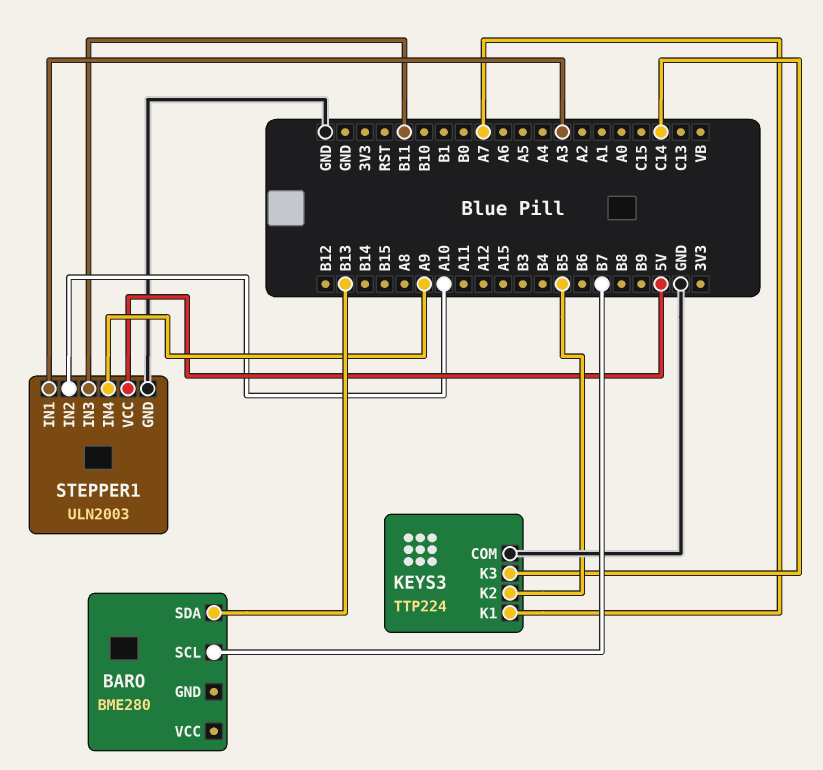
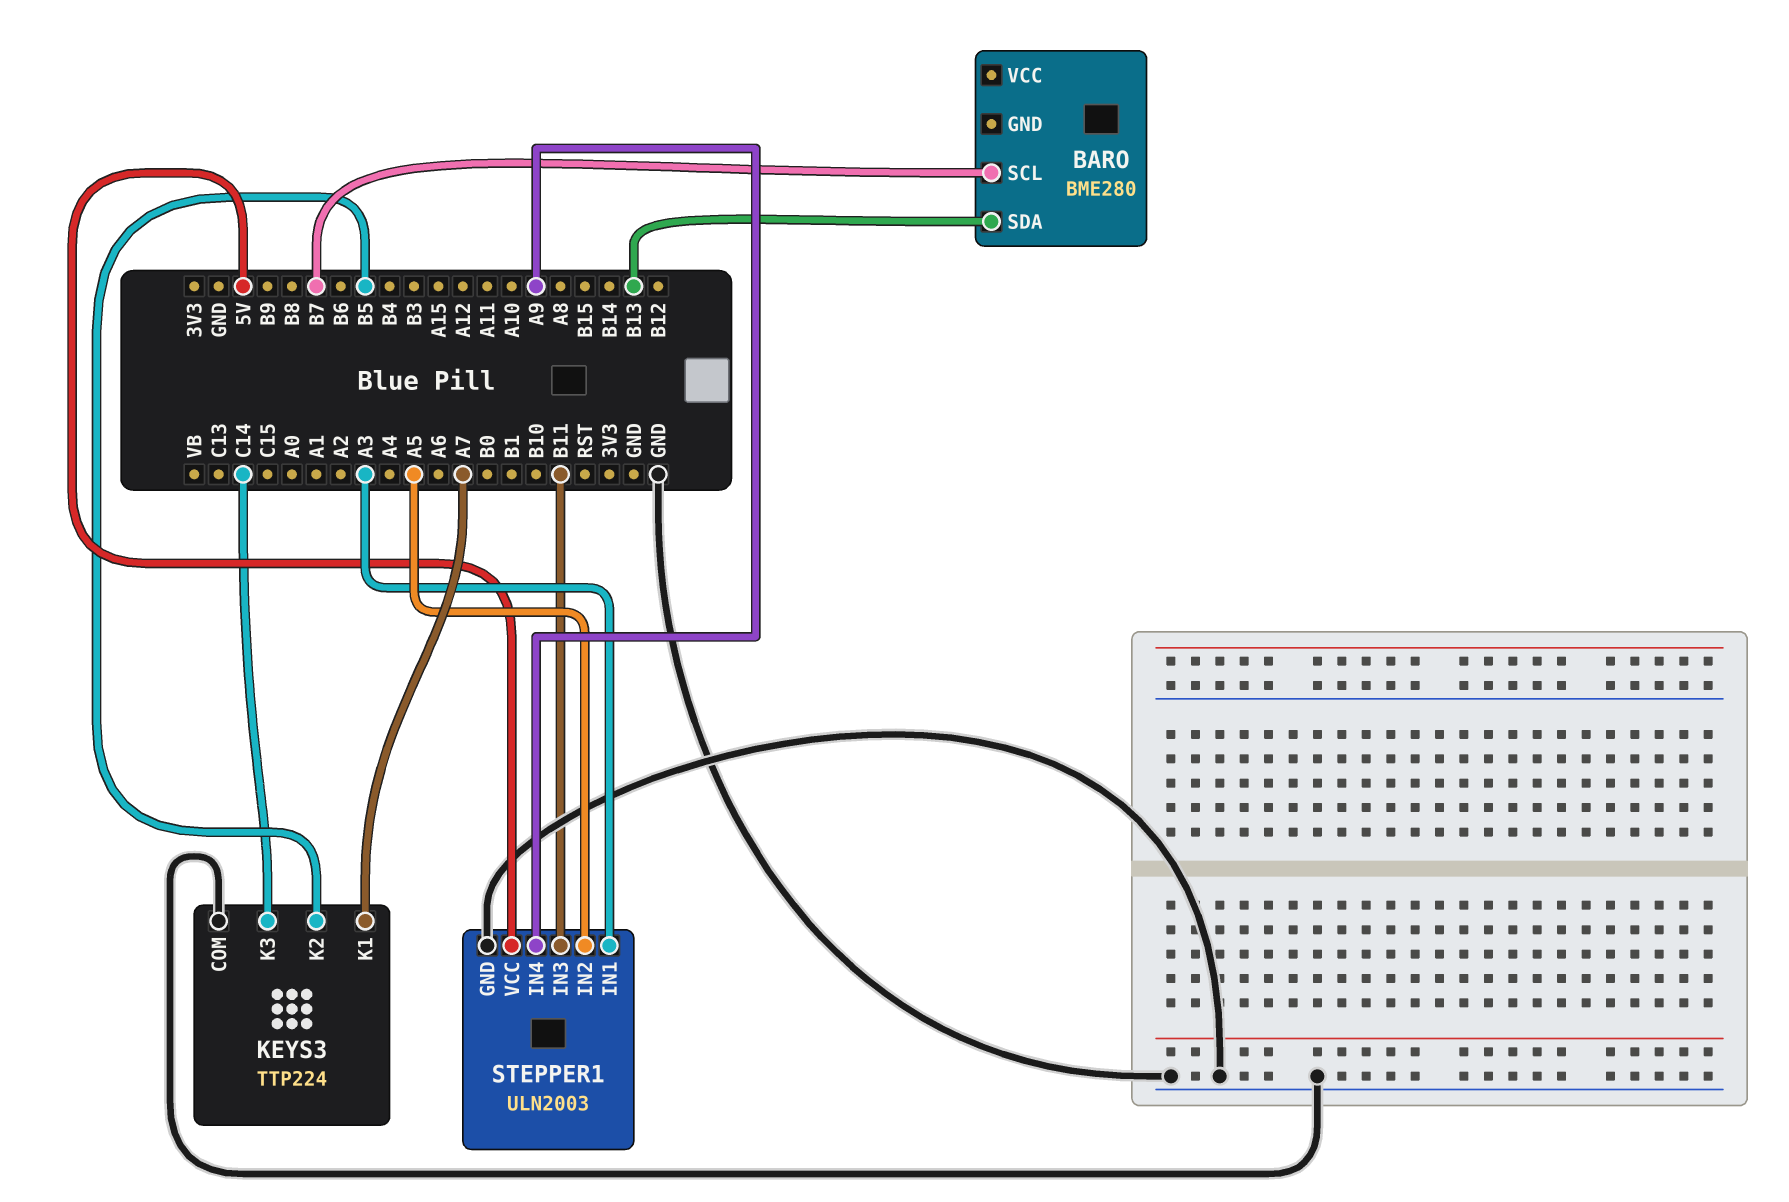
STEPPER1 pin IN2: A10 -> A5

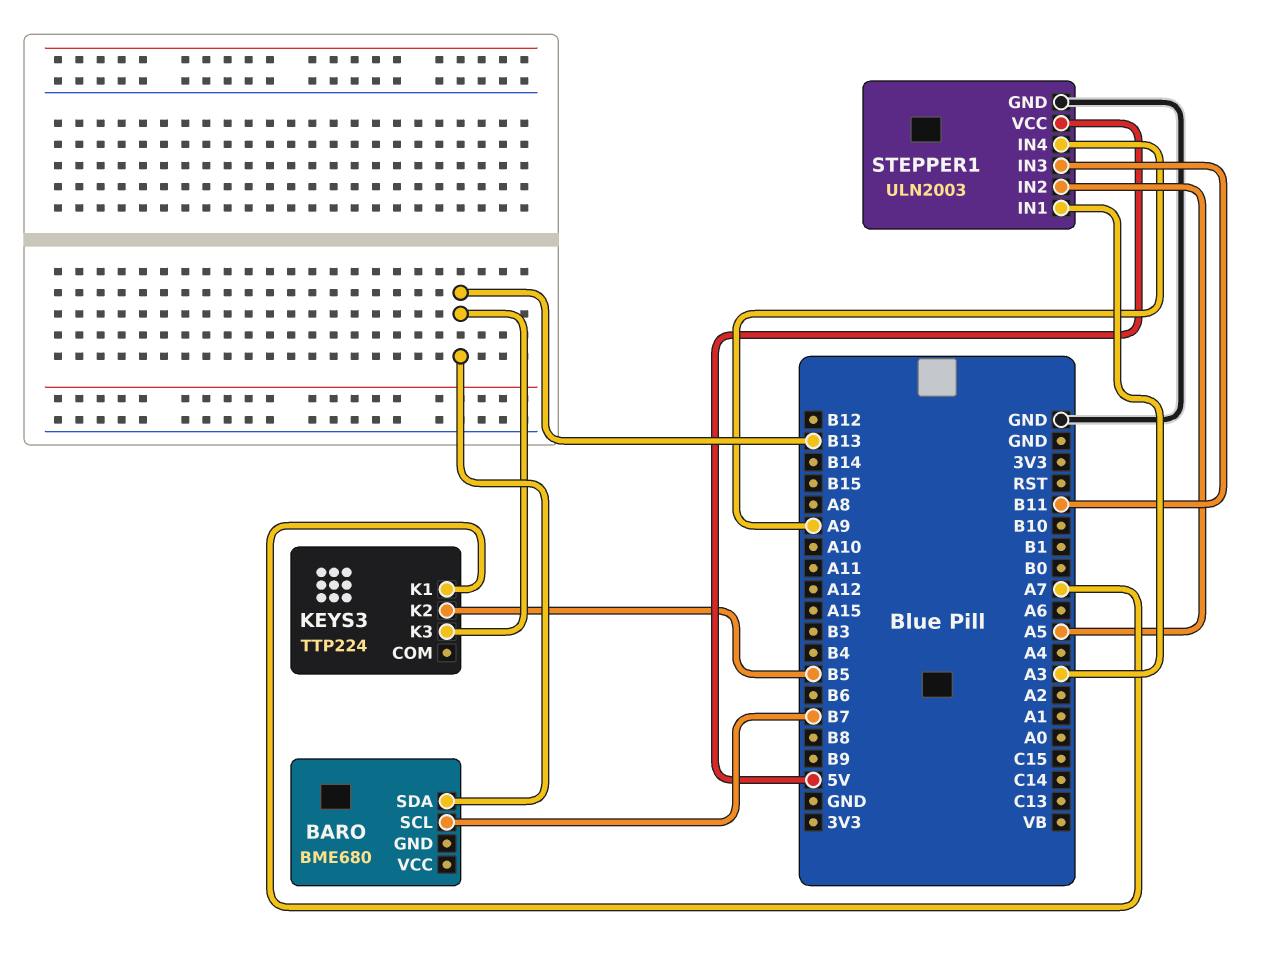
BARO: BME280 -> BME680
KEYS3 pin COM: GND -> none
KEYS3 pin K3: C14 -> B13

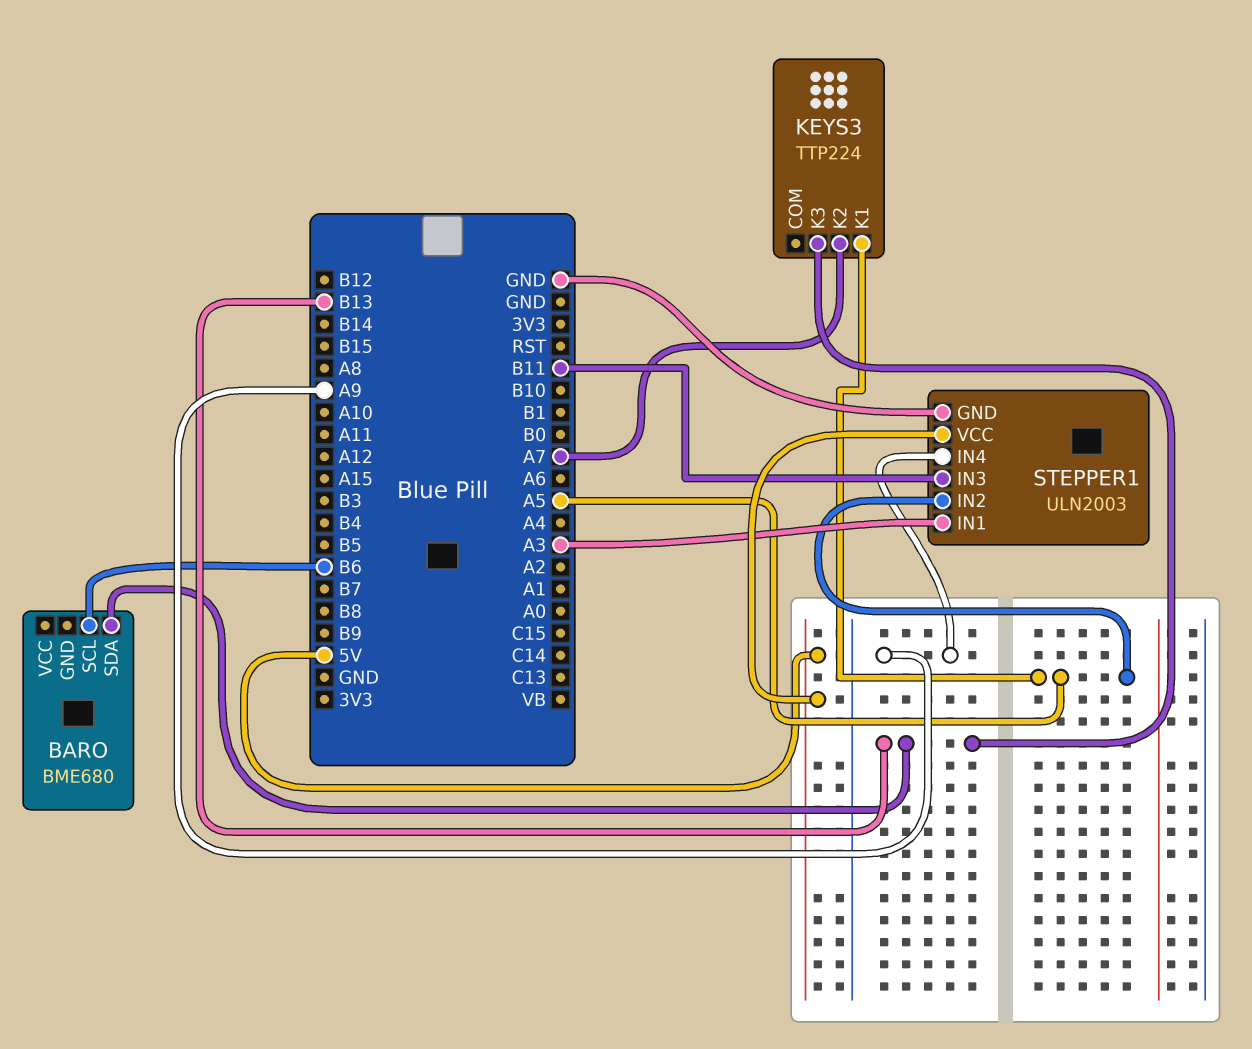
BARO pin SCL: B7 -> B6
KEYS3 pin K1: A7 -> A5
KEYS3 pin K2: B5 -> A7

